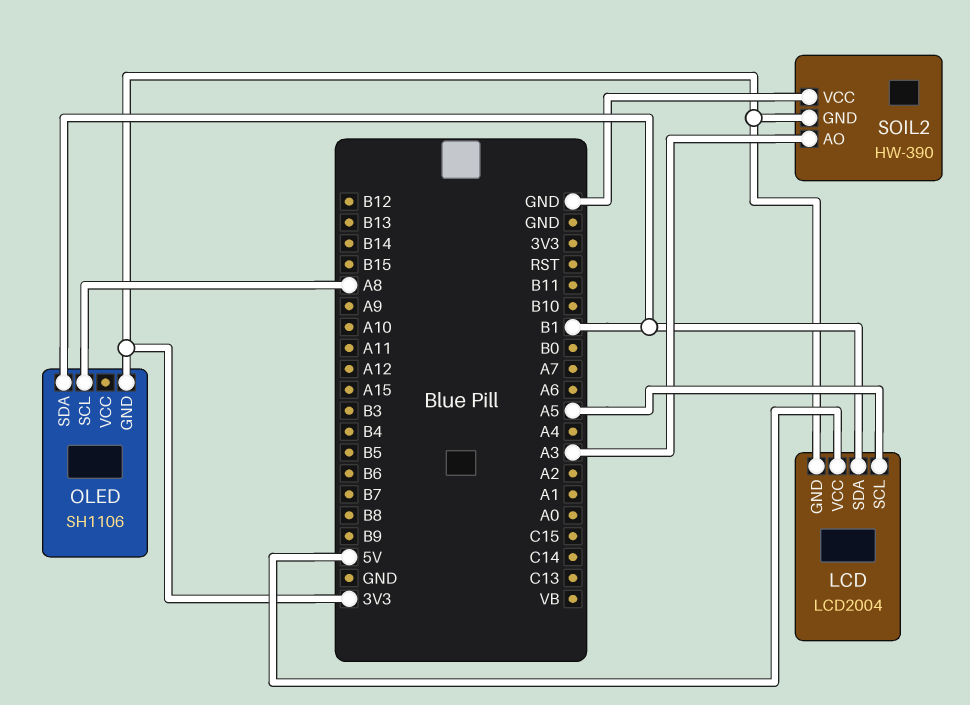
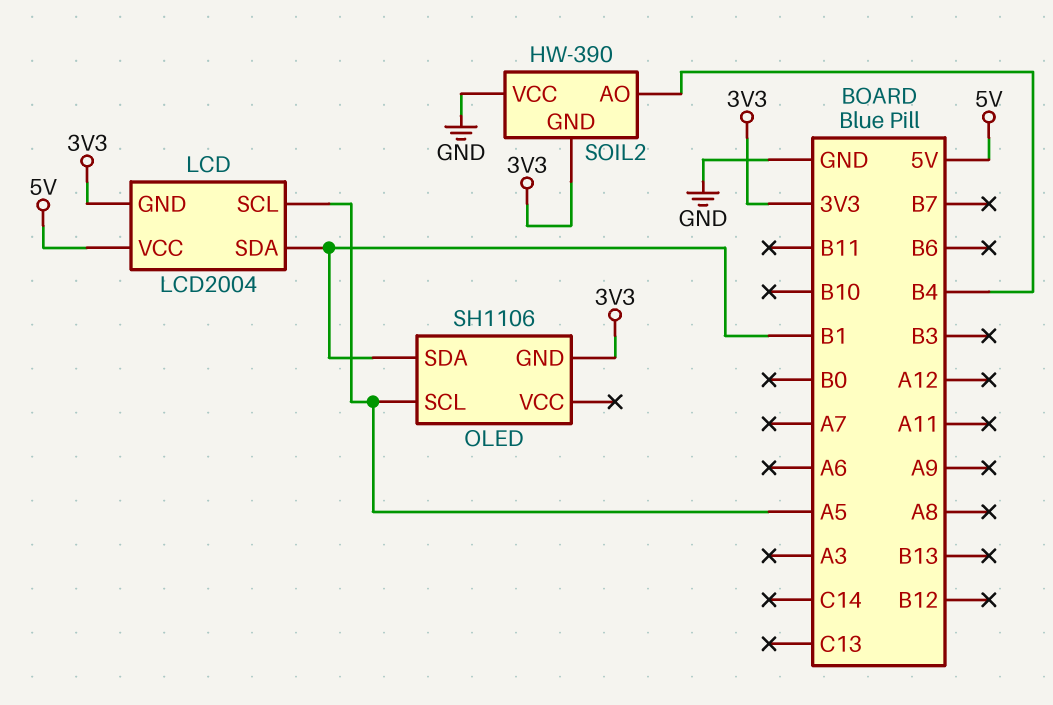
OLED pin SCL: A8 -> A5
SOIL2 pin AO: A3 -> B4

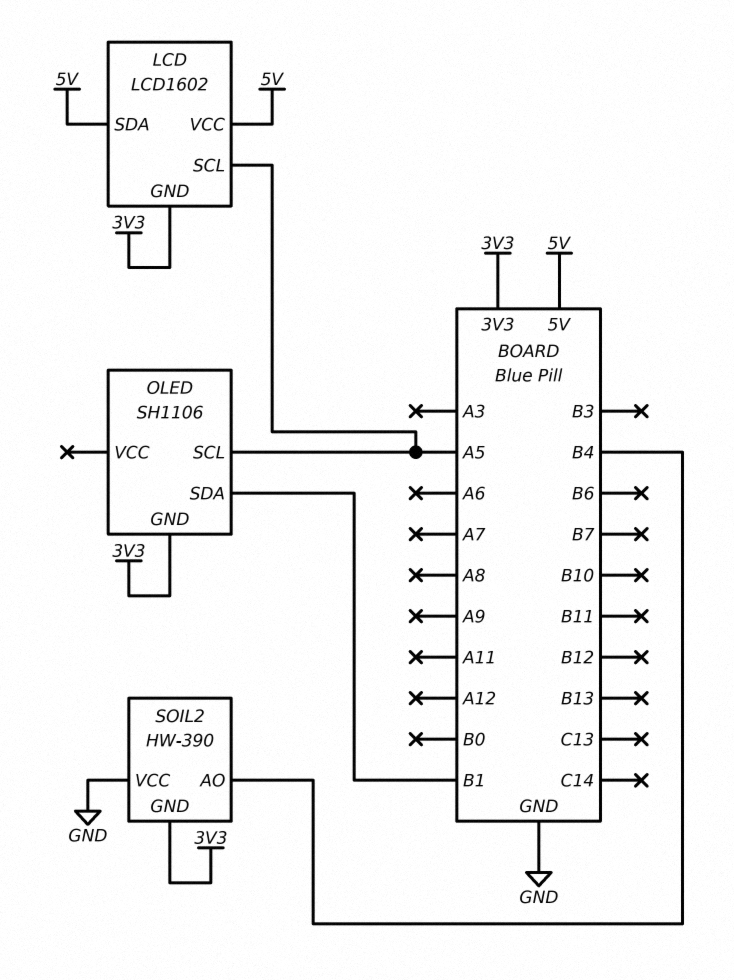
LCD: LCD2004 -> LCD1602
LCD pin SDA: B1 -> 5V

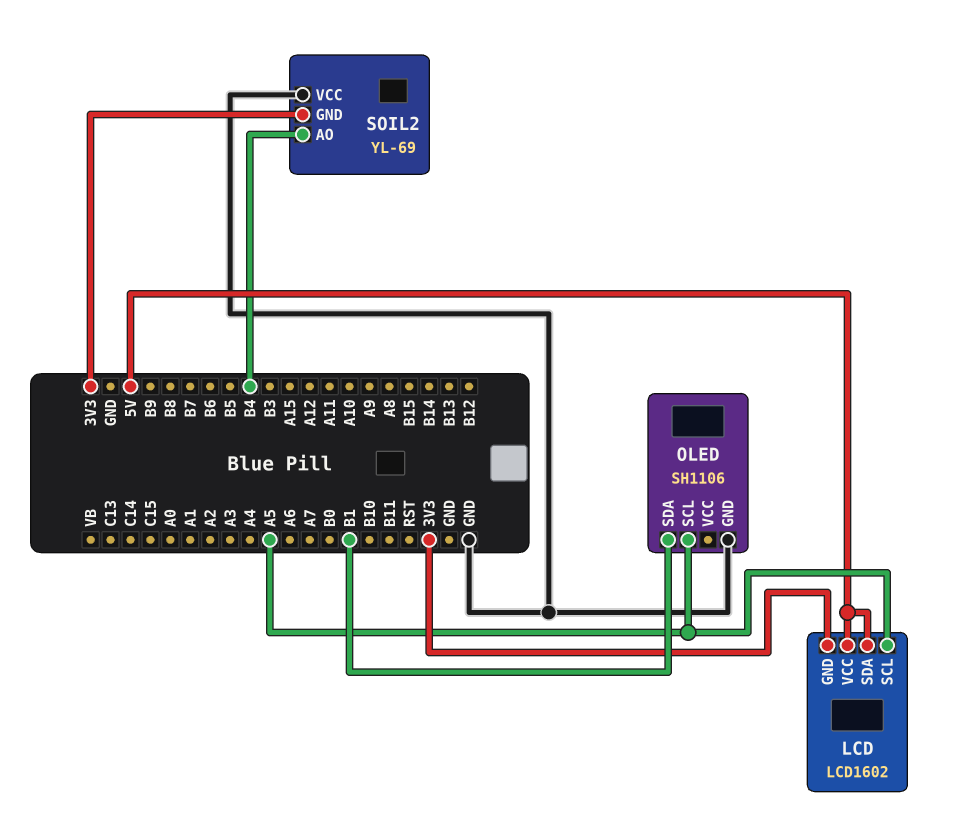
OLED pin GND: 3V3 -> GND
SOIL2: HW-390 -> YL-69

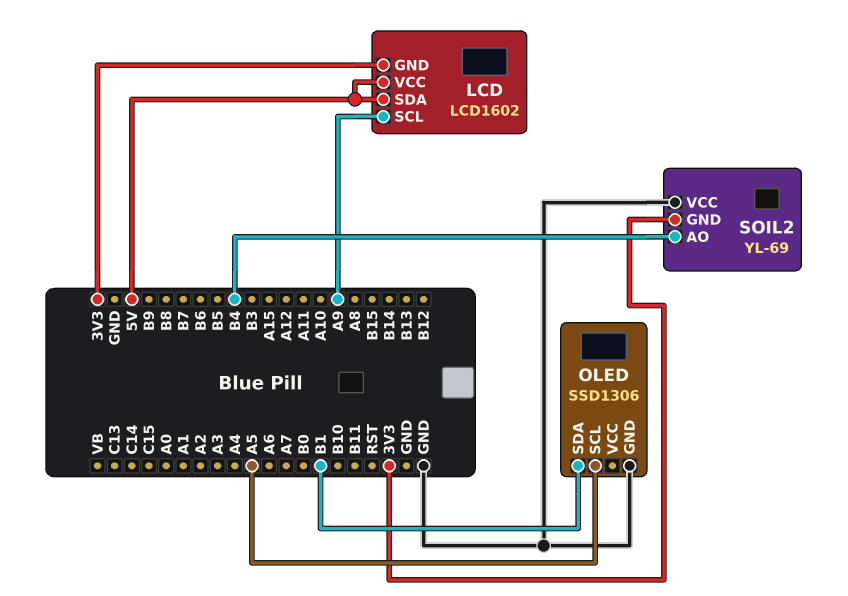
LCD pin SCL: A5 -> A9
OLED: SH1106 -> SSD1306

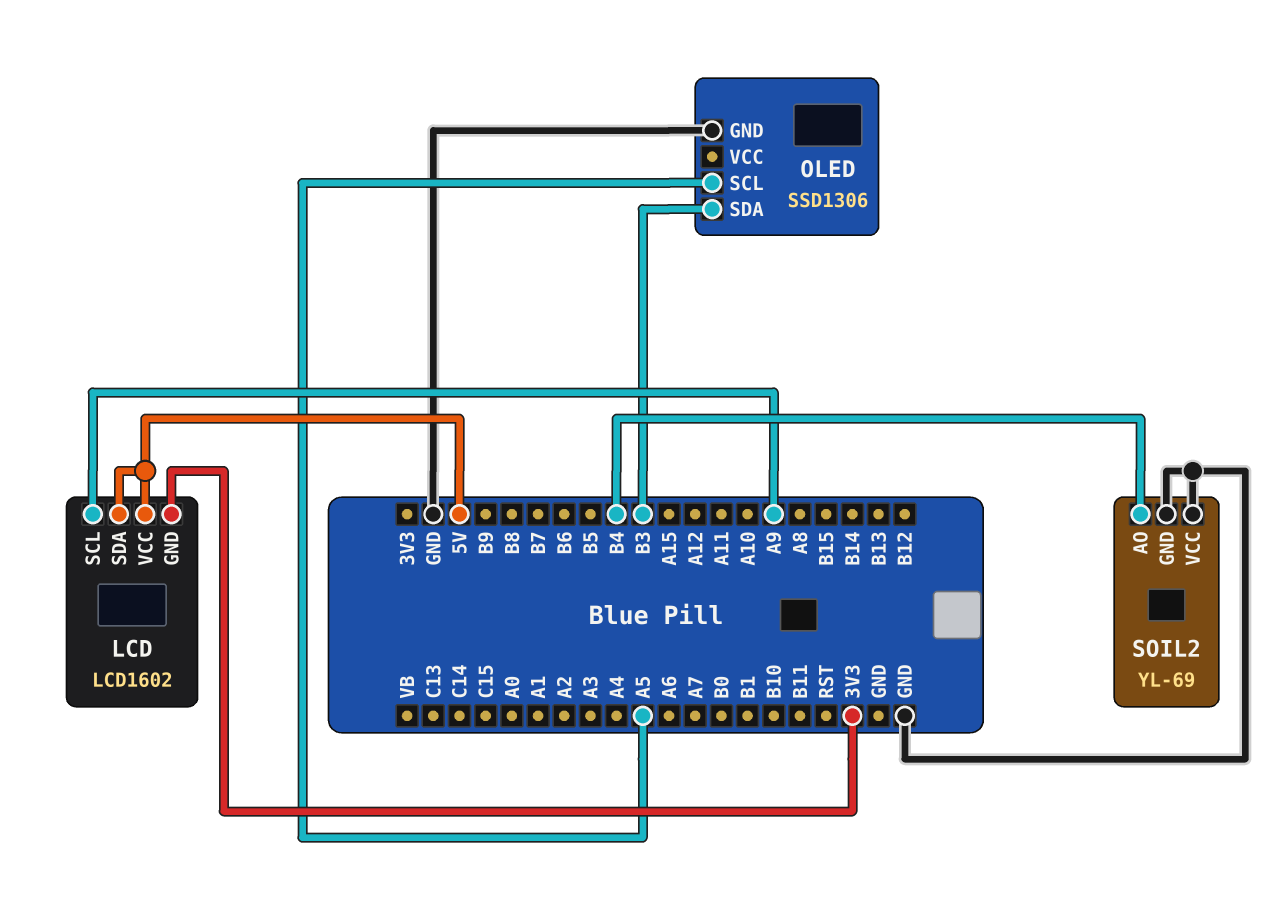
OLED pin SDA: B1 -> B3
SOIL2 pin GND: 3V3 -> GND

